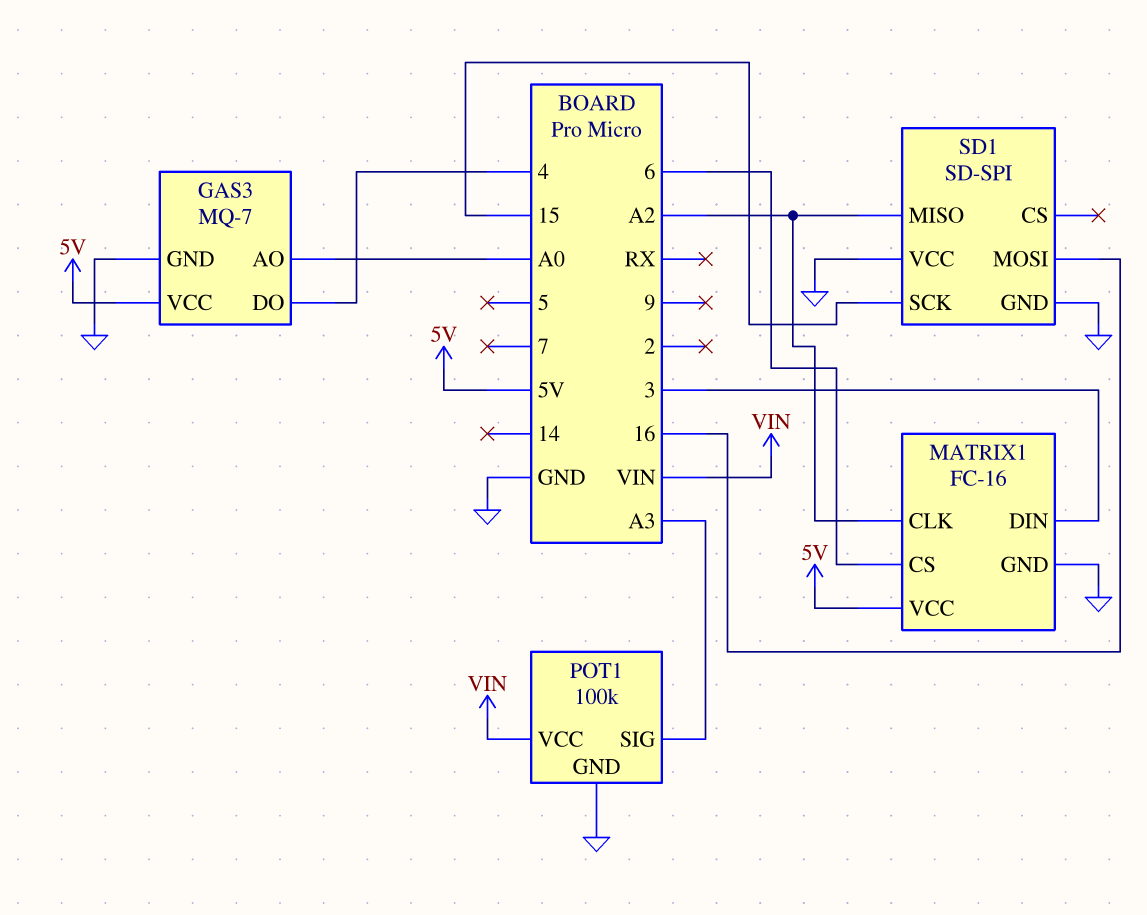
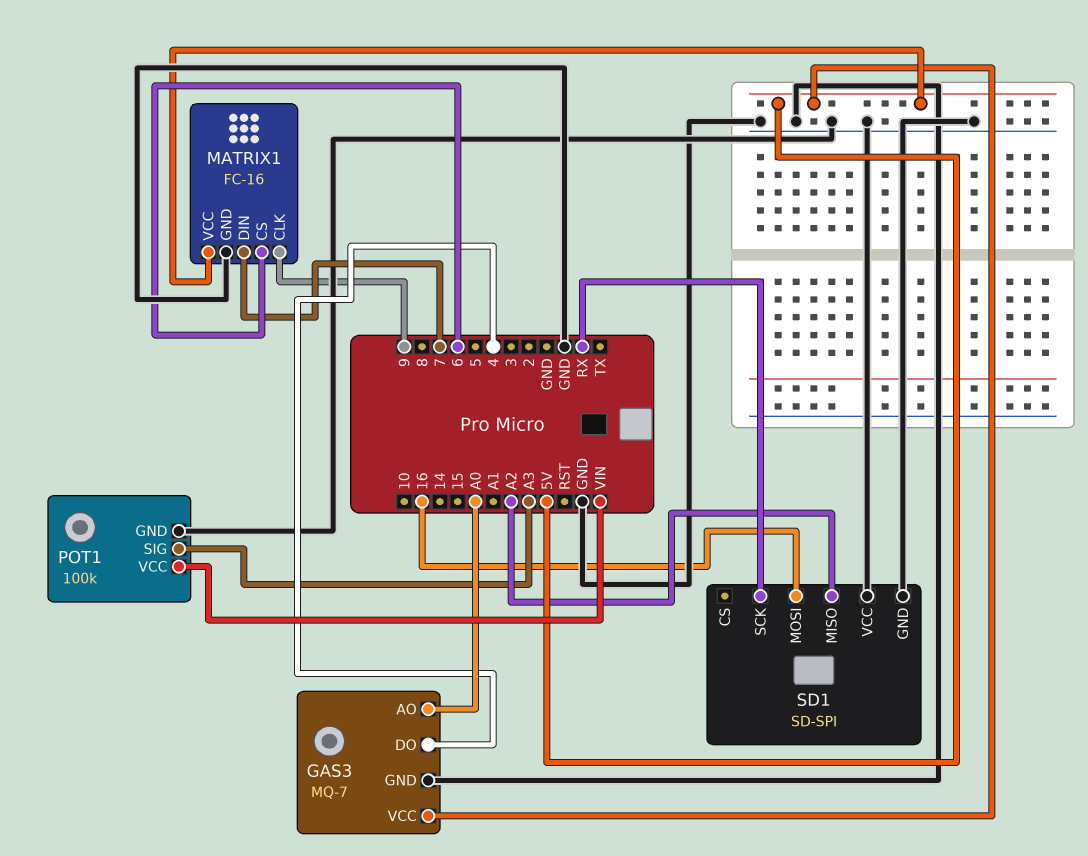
MATRIX1 pin CLK: A2 -> 9
MATRIX1 pin DIN: 3 -> 7
SD1 pin SCK: 15 -> RX

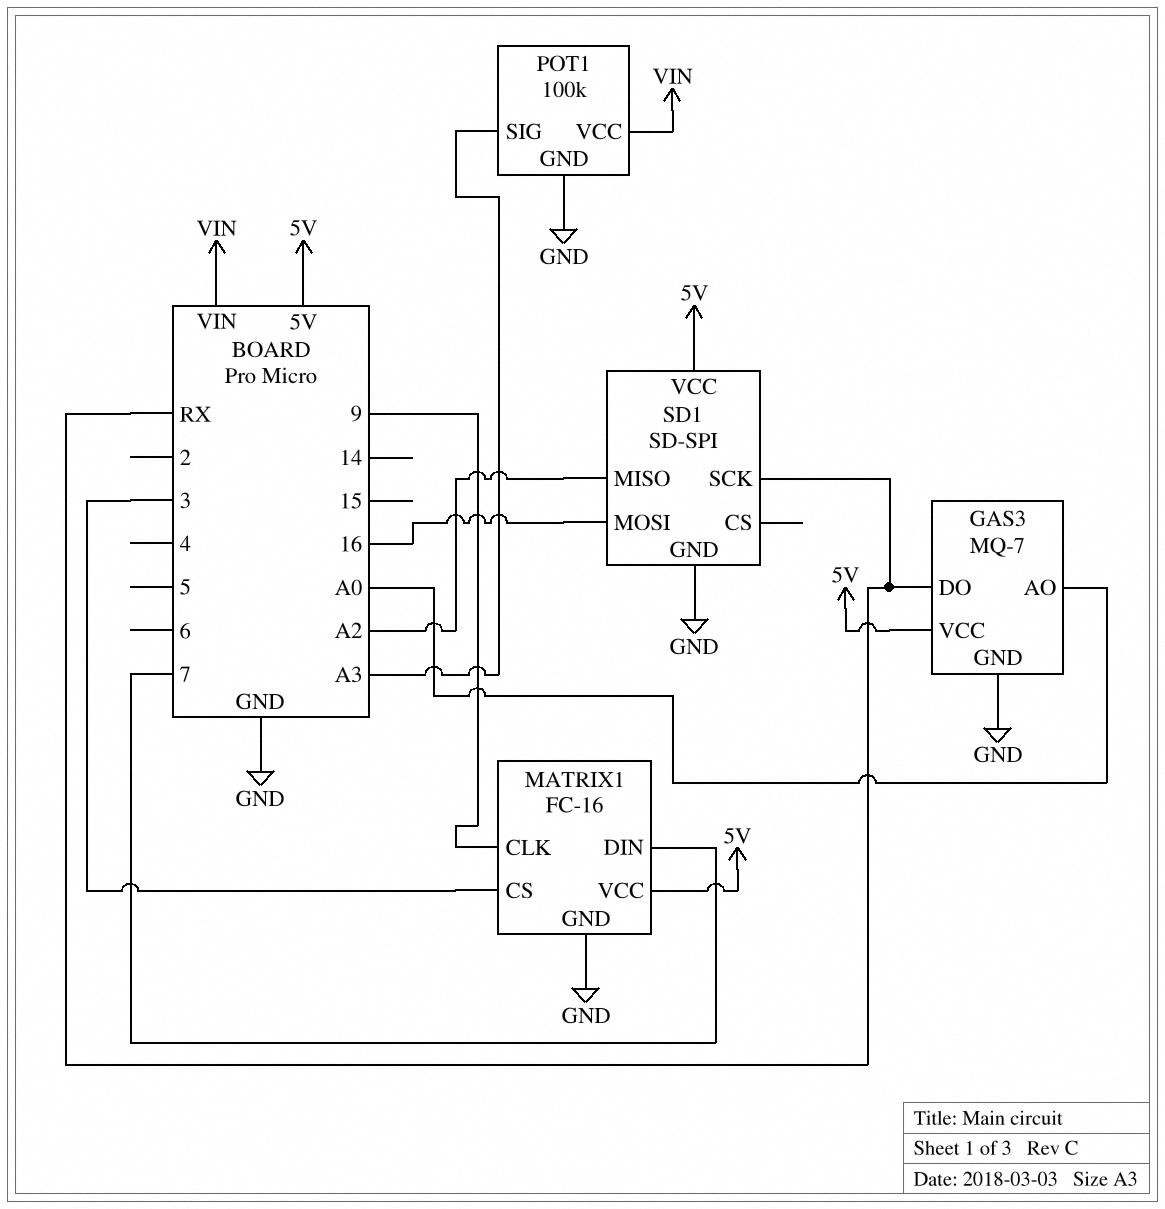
GAS3 pin DO: 4 -> RX
MATRIX1 pin CS: 6 -> 3
SD1 pin VCC: GND -> 5V

